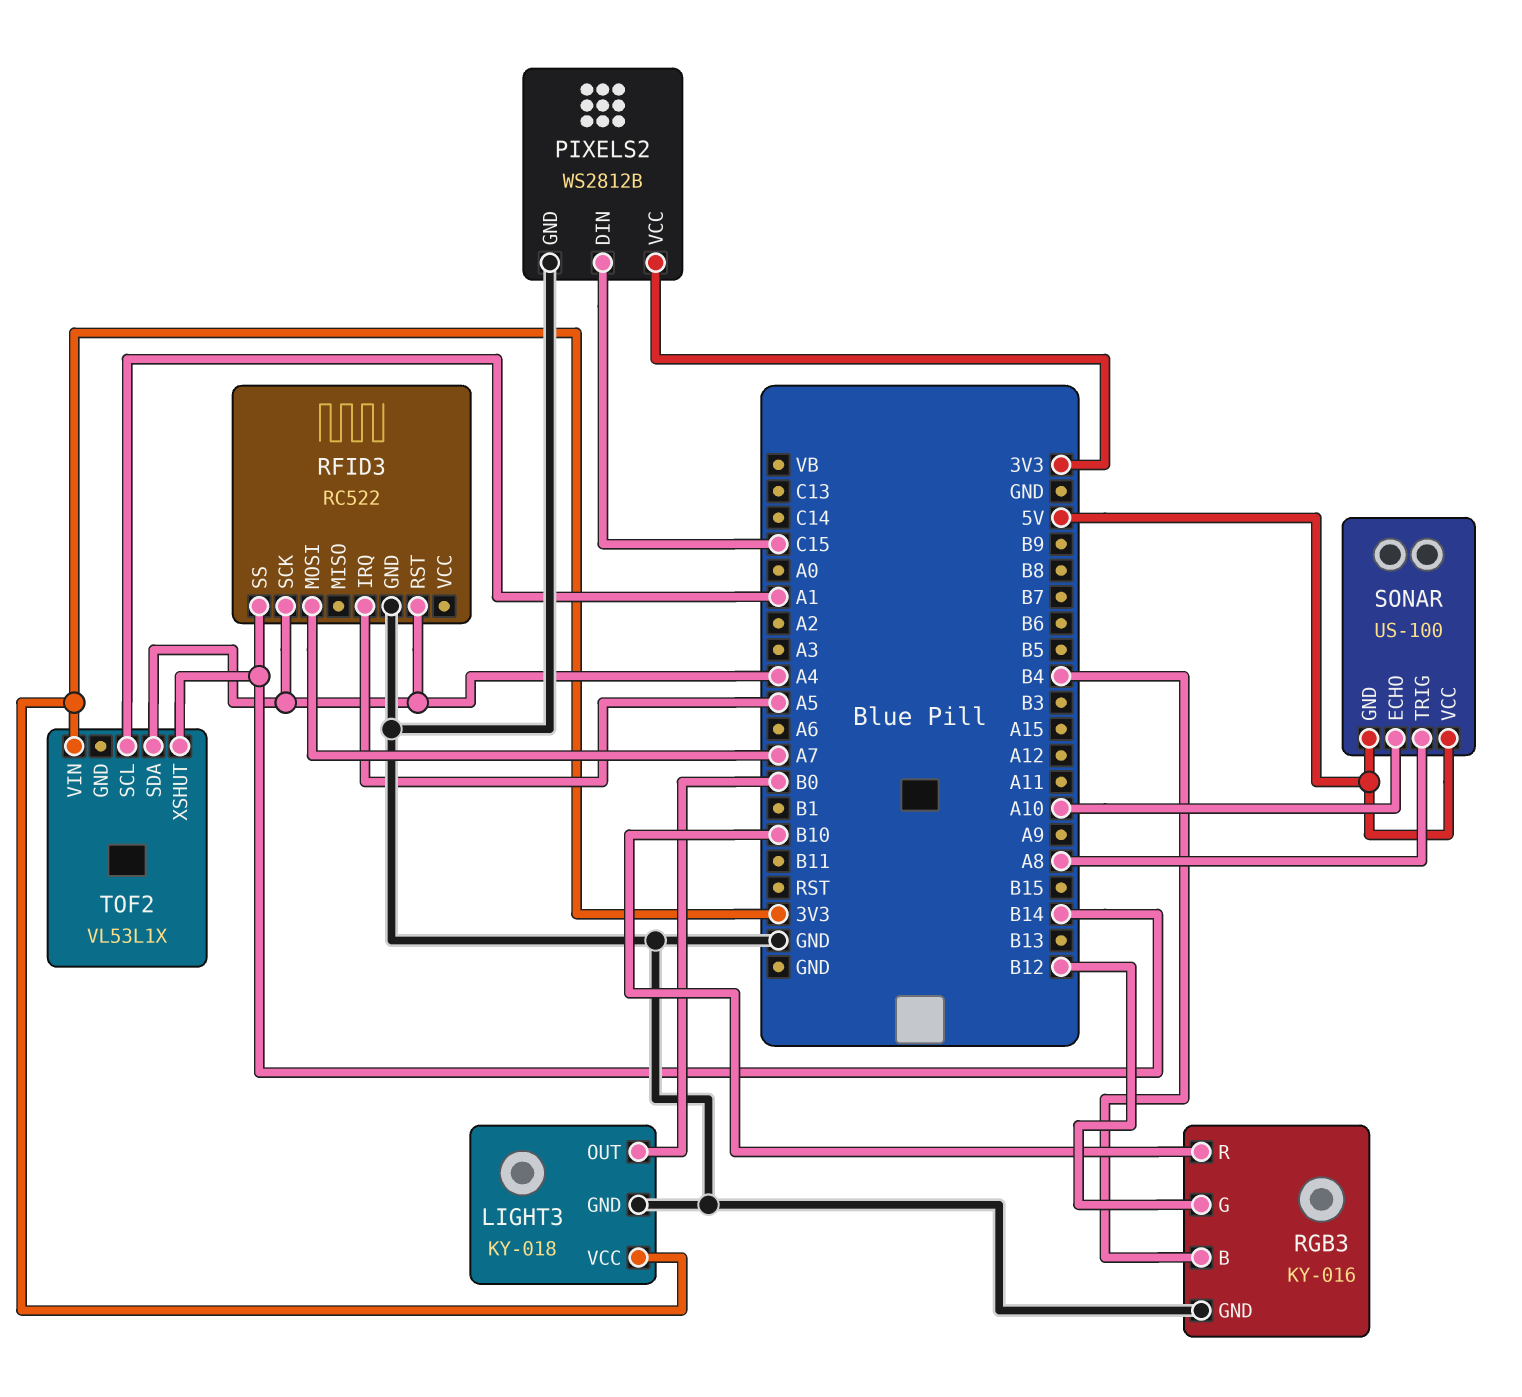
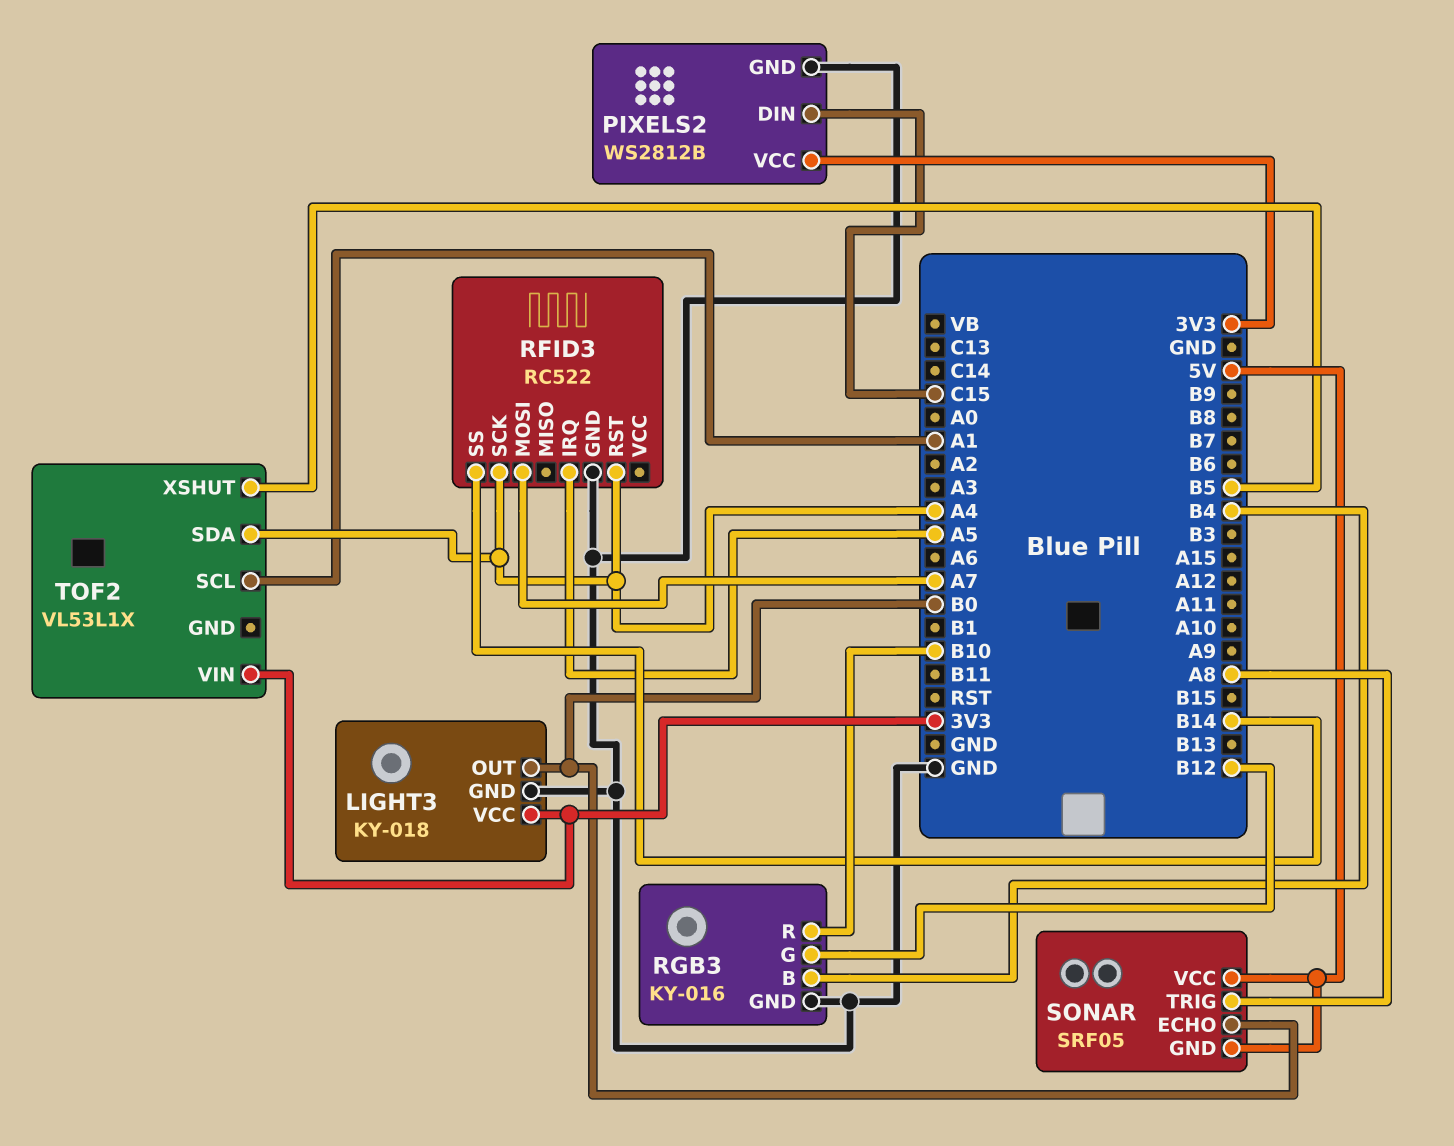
SONAR: US-100 -> SRF05
SONAR pin ECHO: A10 -> B0
TOF2 pin XSHUT: B14 -> B5

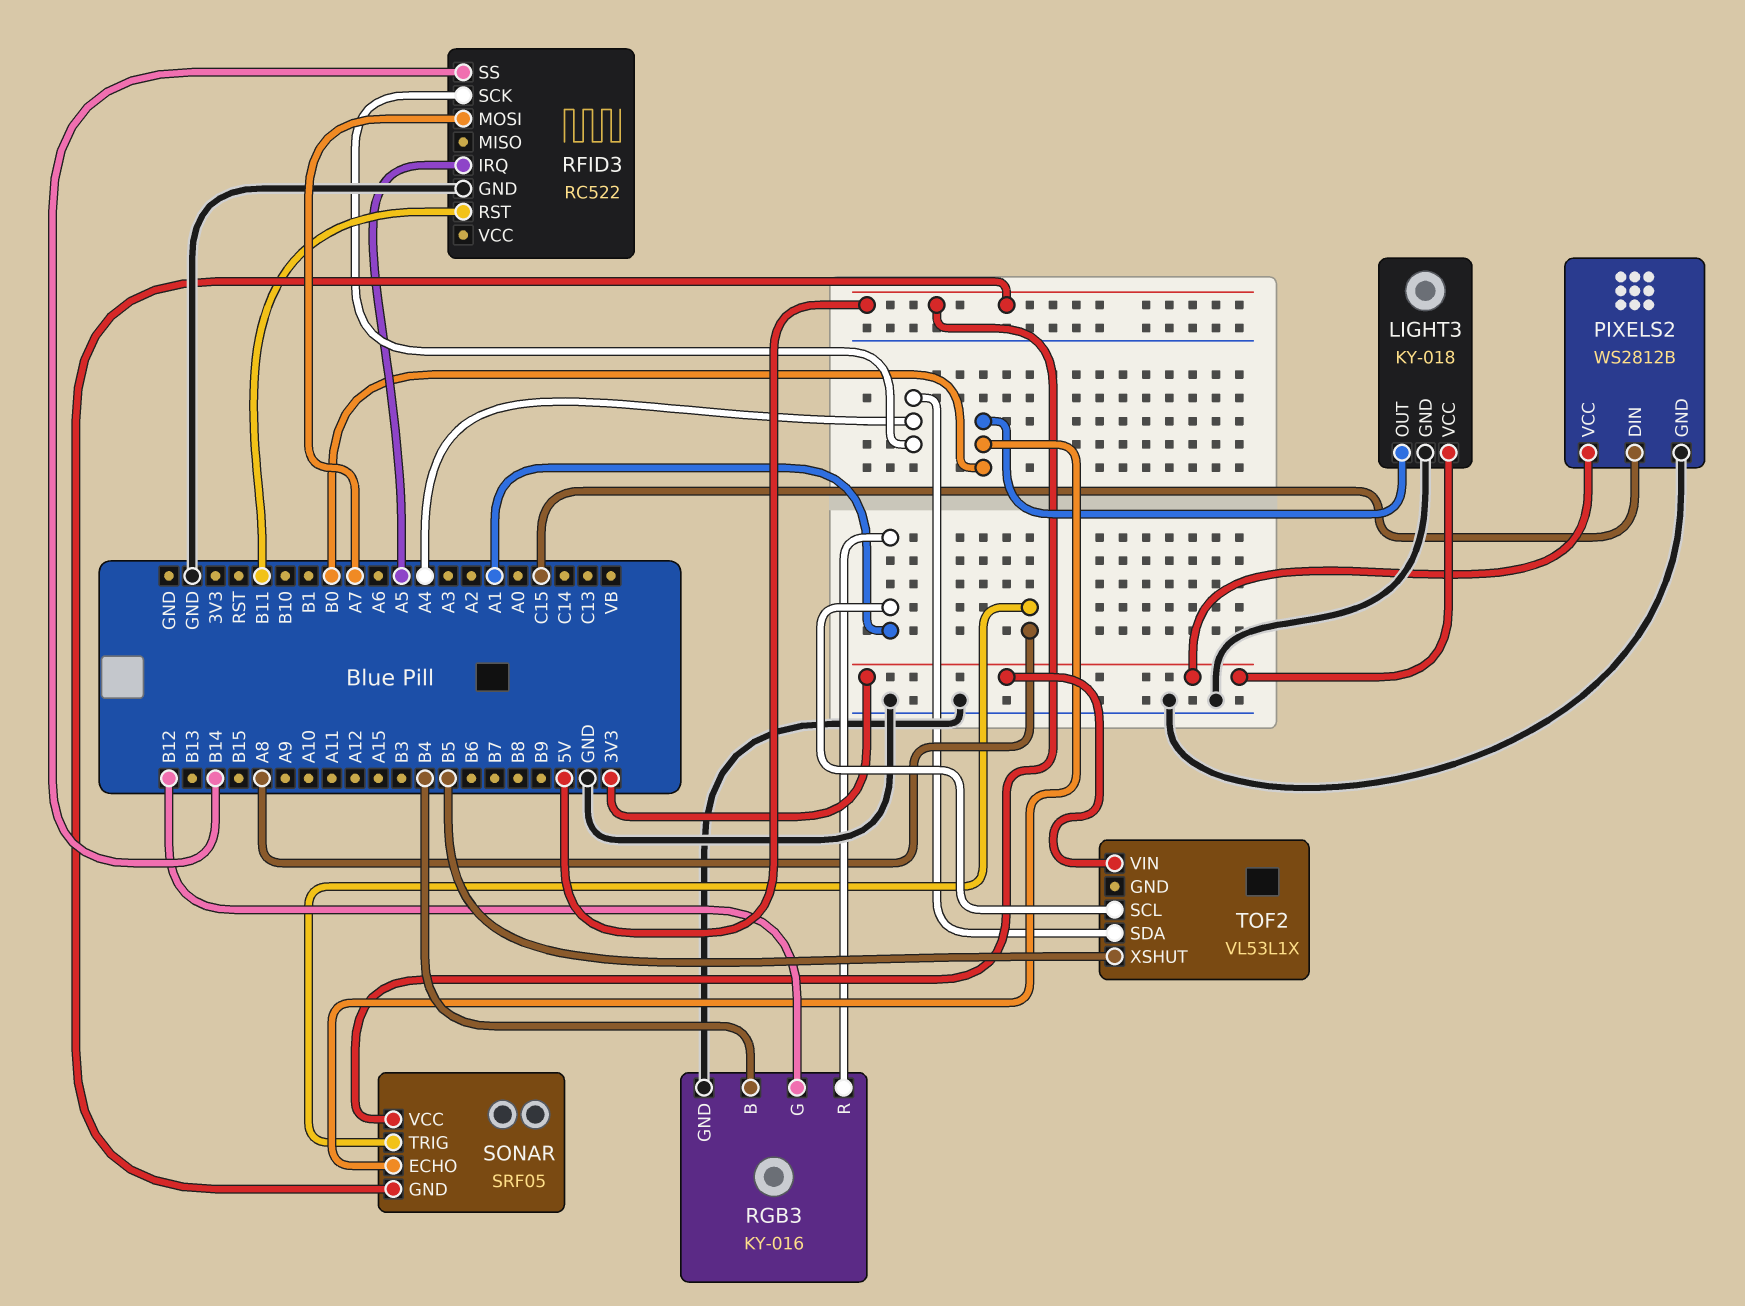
RFID3 pin RST: A4 -> B11
RGB3 pin R: B10 -> A1

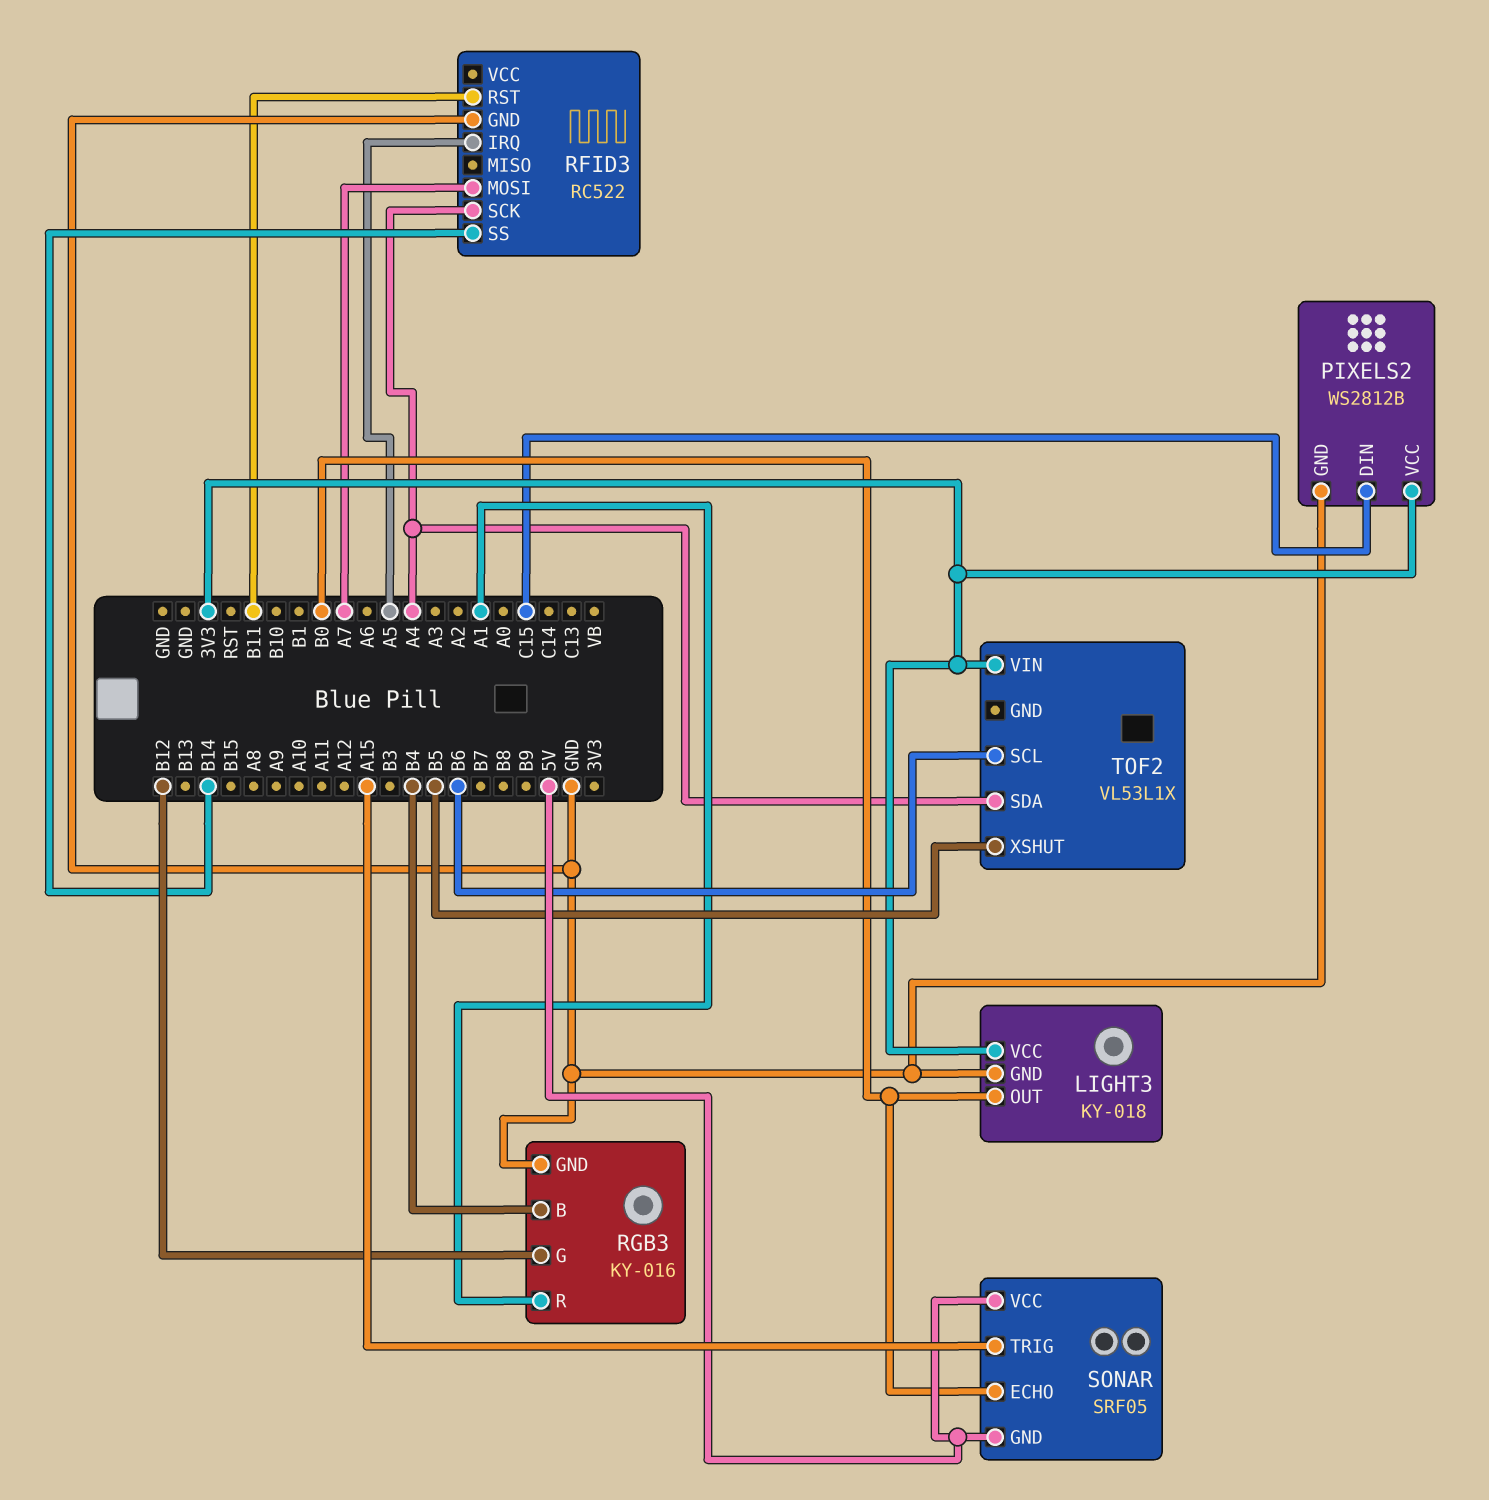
SONAR pin TRIG: A8 -> A15
TOF2 pin SCL: A1 -> B6

